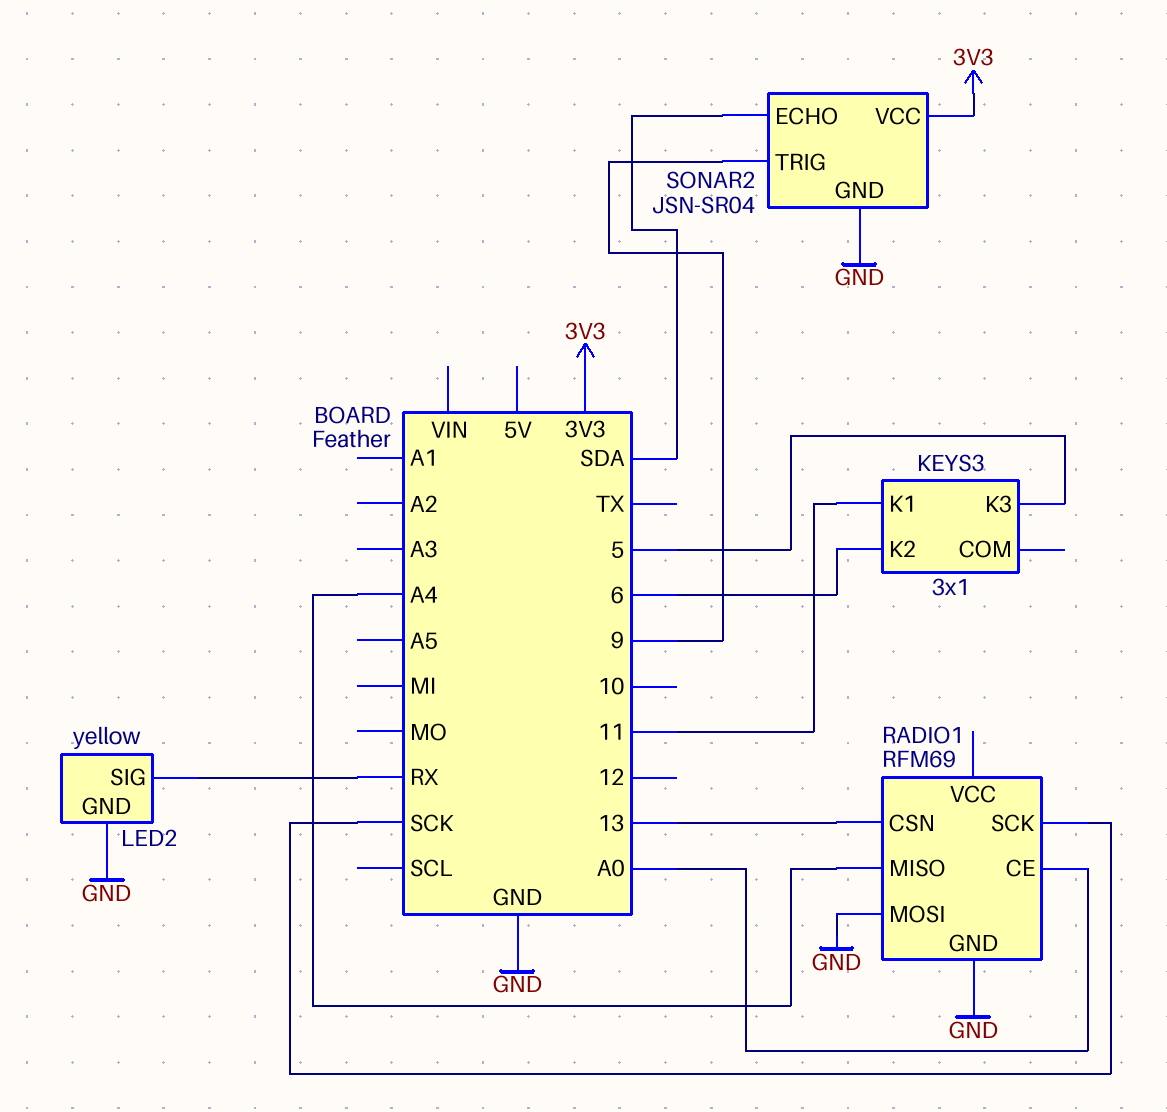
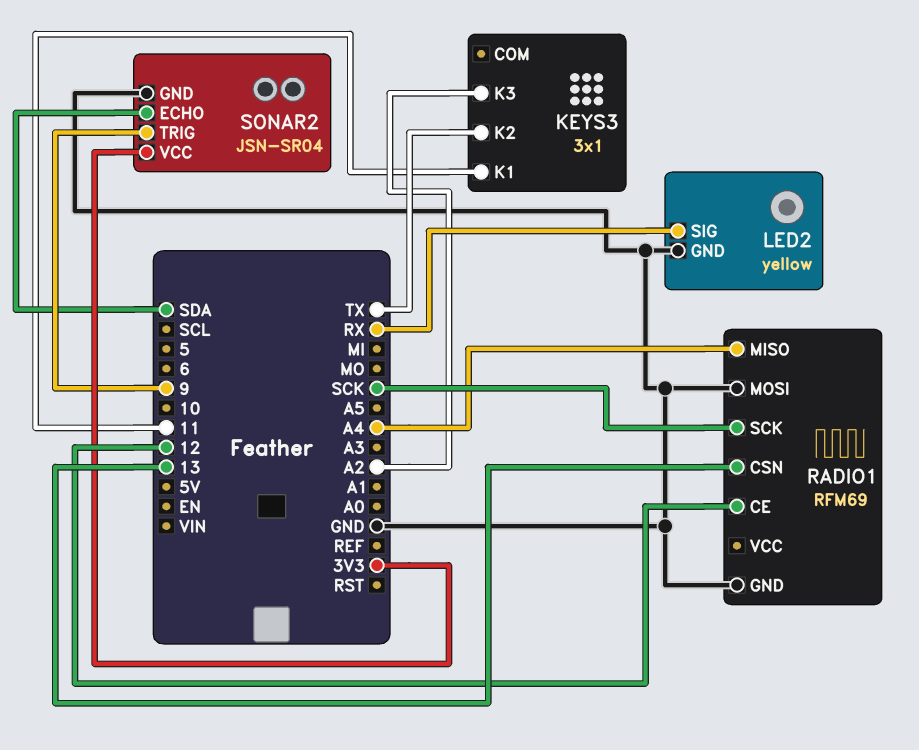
KEYS3 pin K2: 6 -> TX
KEYS3 pin K3: 5 -> A2
RADIO1 pin CE: A0 -> 12

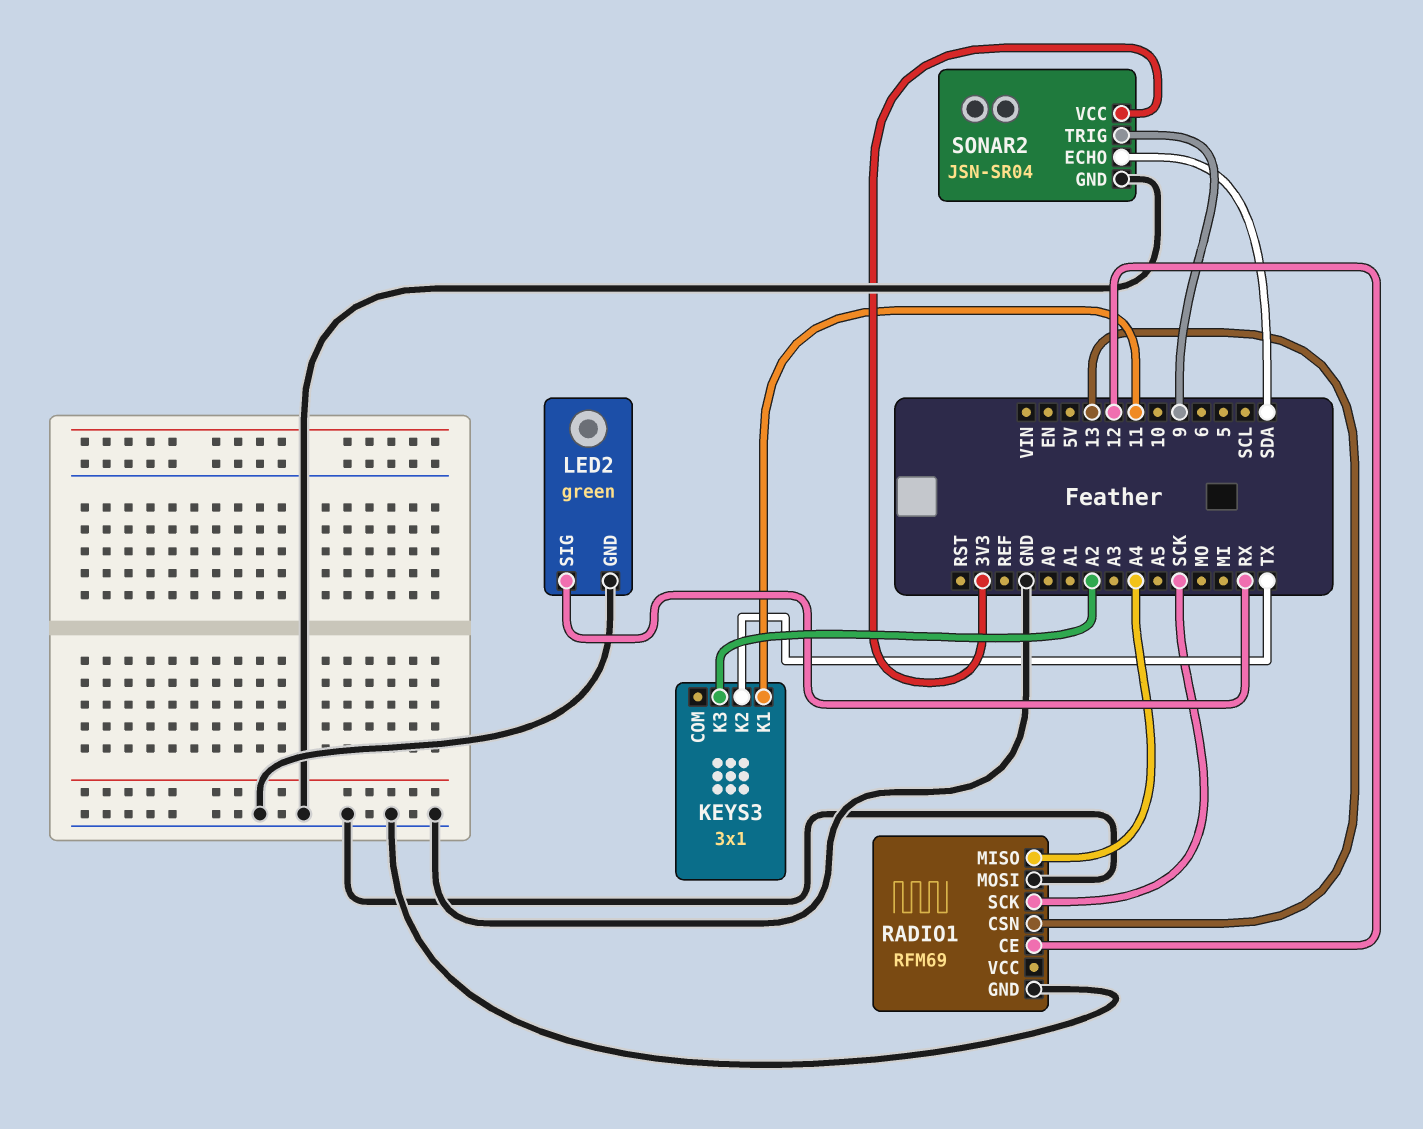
LED2: yellow -> green

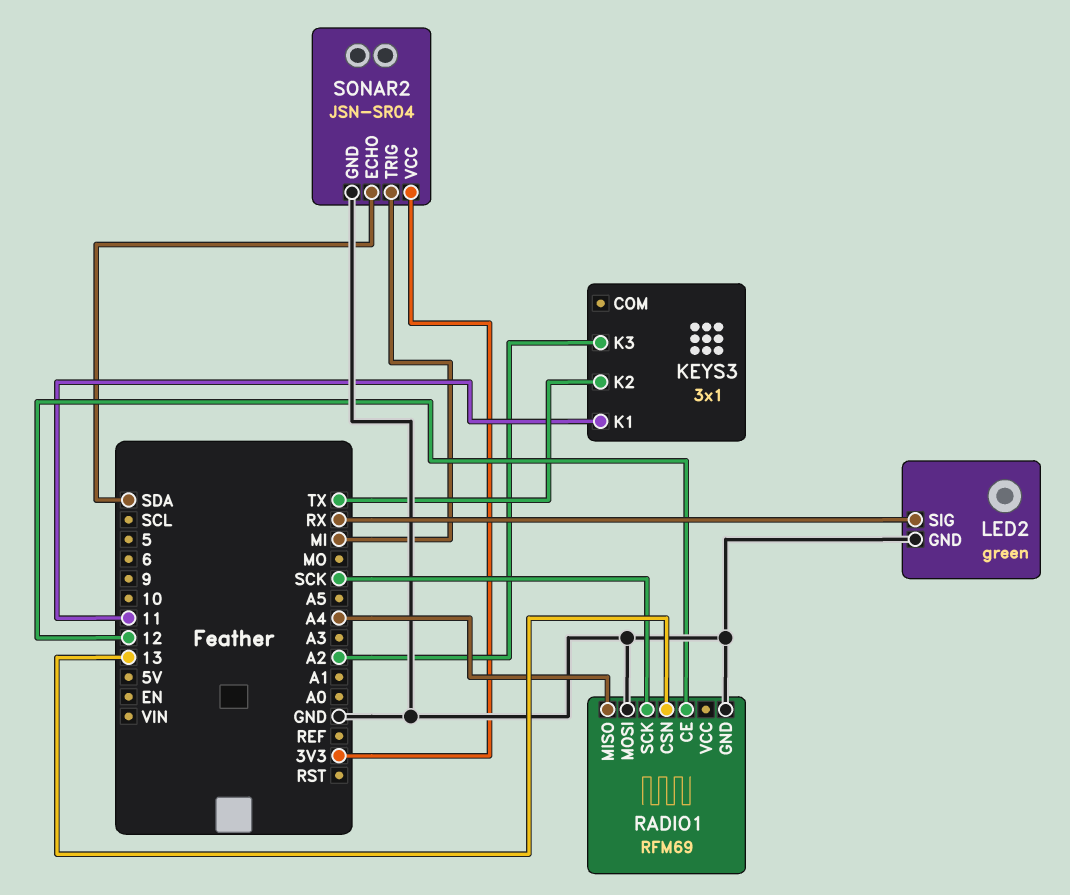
SONAR2 pin TRIG: 9 -> MI

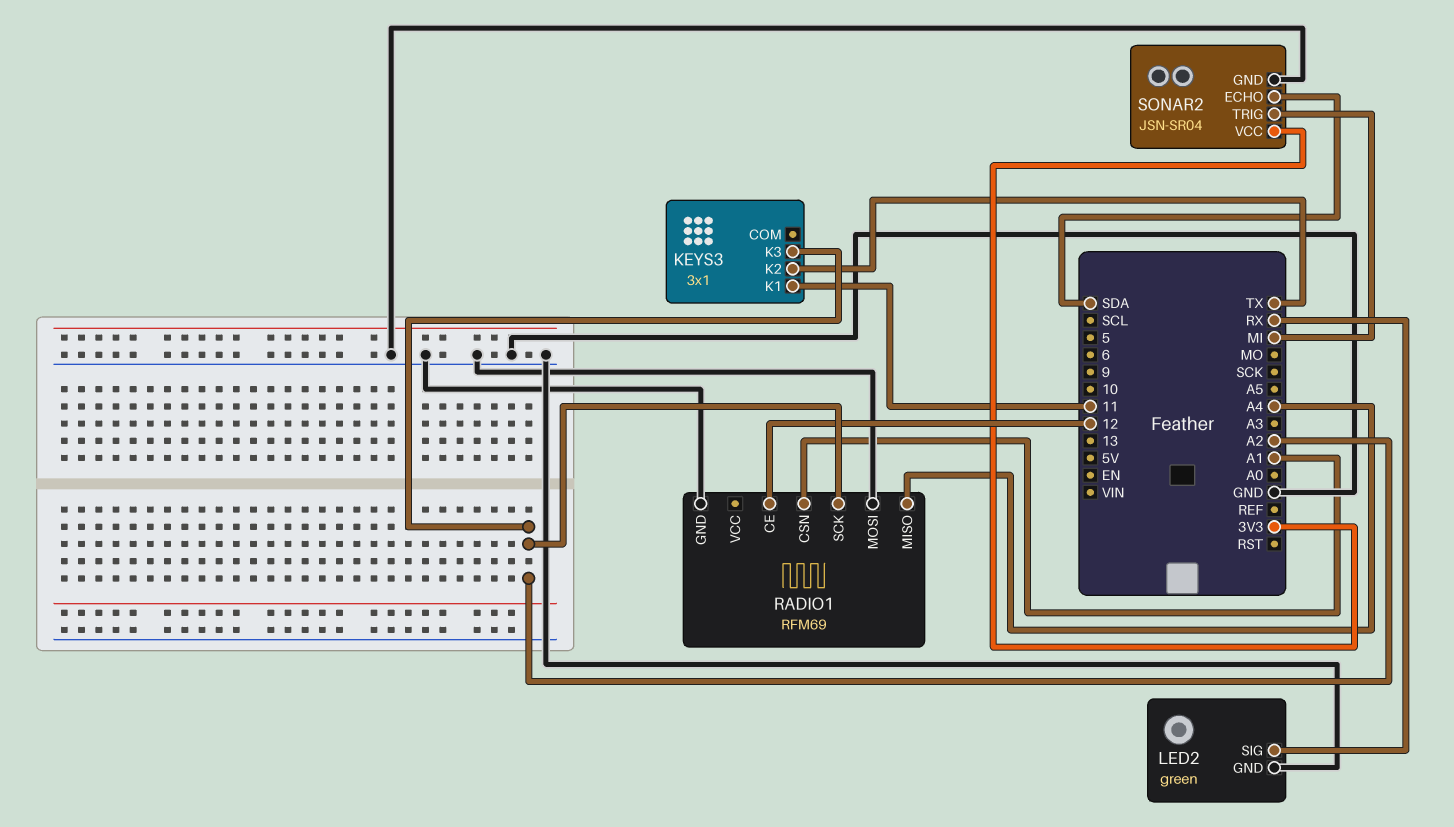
RADIO1 pin CSN: 13 -> A1
RADIO1 pin SCK: SCK -> A2

